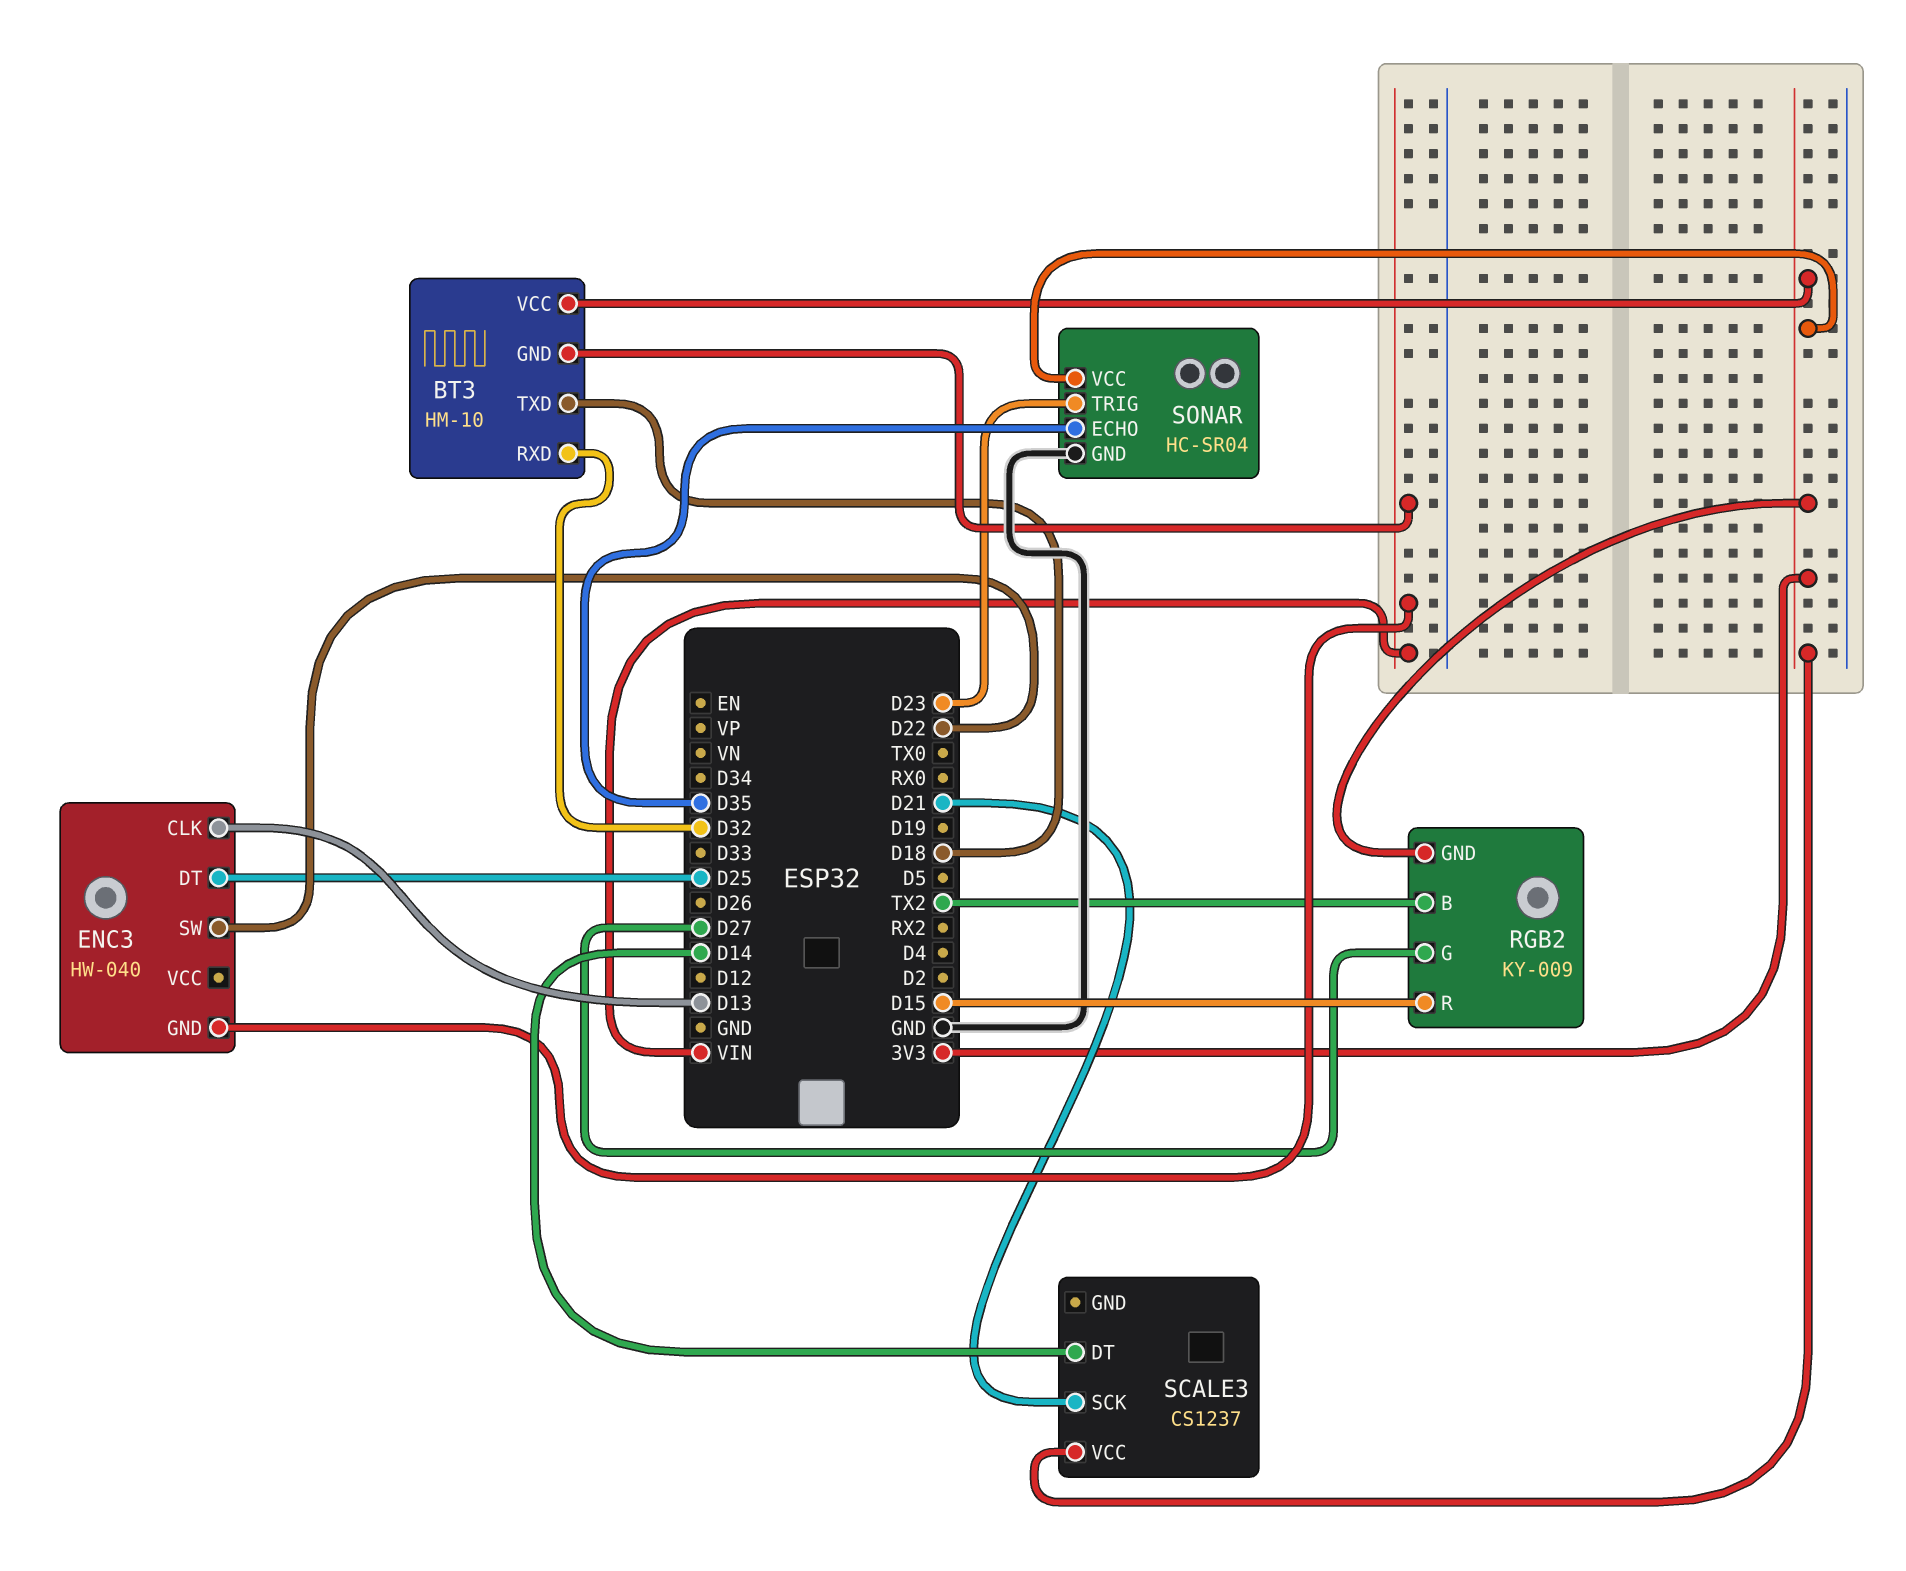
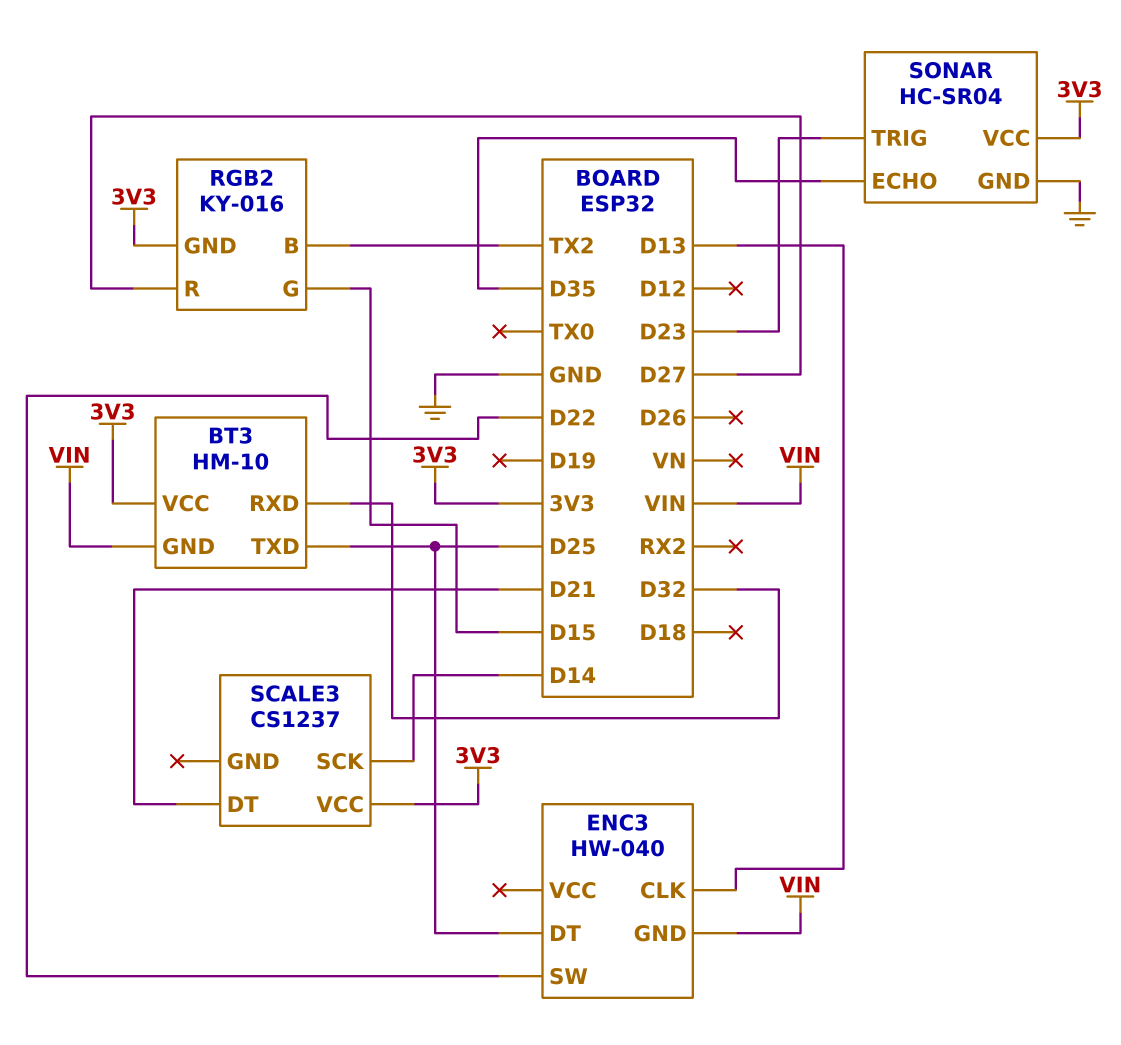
BT3 pin TXD: D18 -> D25
RGB2: KY-009 -> KY-016
RGB2 pin G: D27 -> D15
RGB2 pin R: D15 -> D27
SCALE3 pin DT: D14 -> D21
SCALE3 pin SCK: D21 -> D14

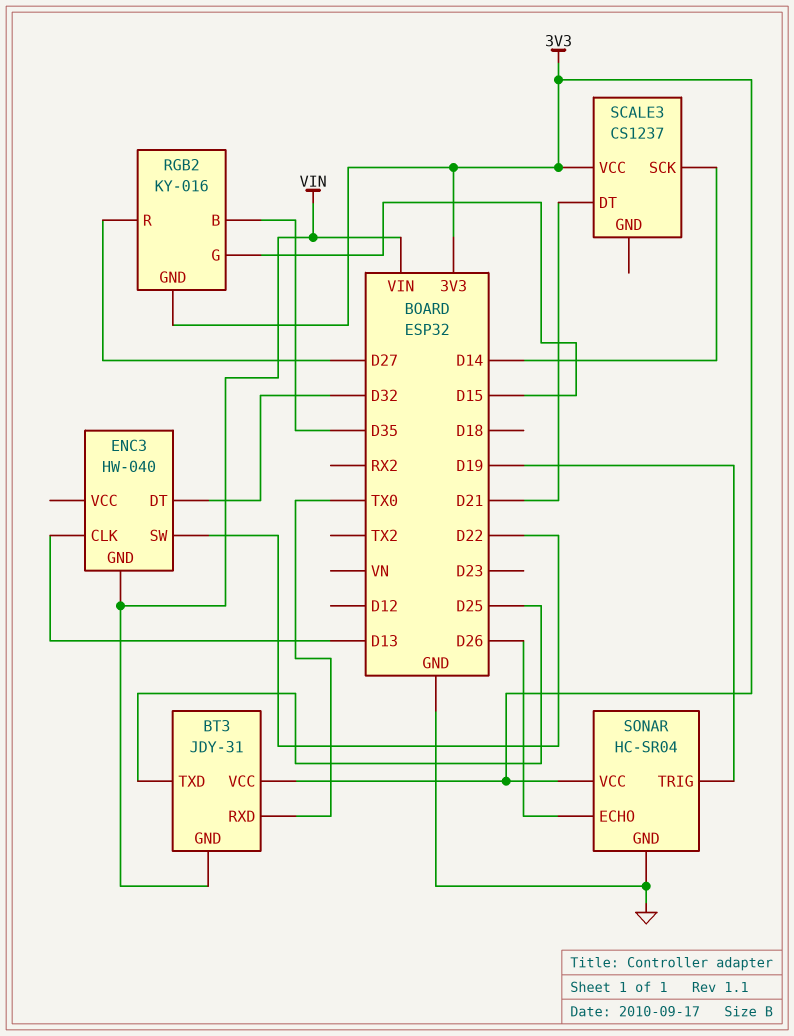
BT3: HM-10 -> JDY-31
BT3 pin RXD: D32 -> TX0
ENC3 pin DT: D25 -> D32
RGB2 pin B: TX2 -> D35
SONAR pin ECHO: D35 -> D26
SONAR pin TRIG: D23 -> D19

